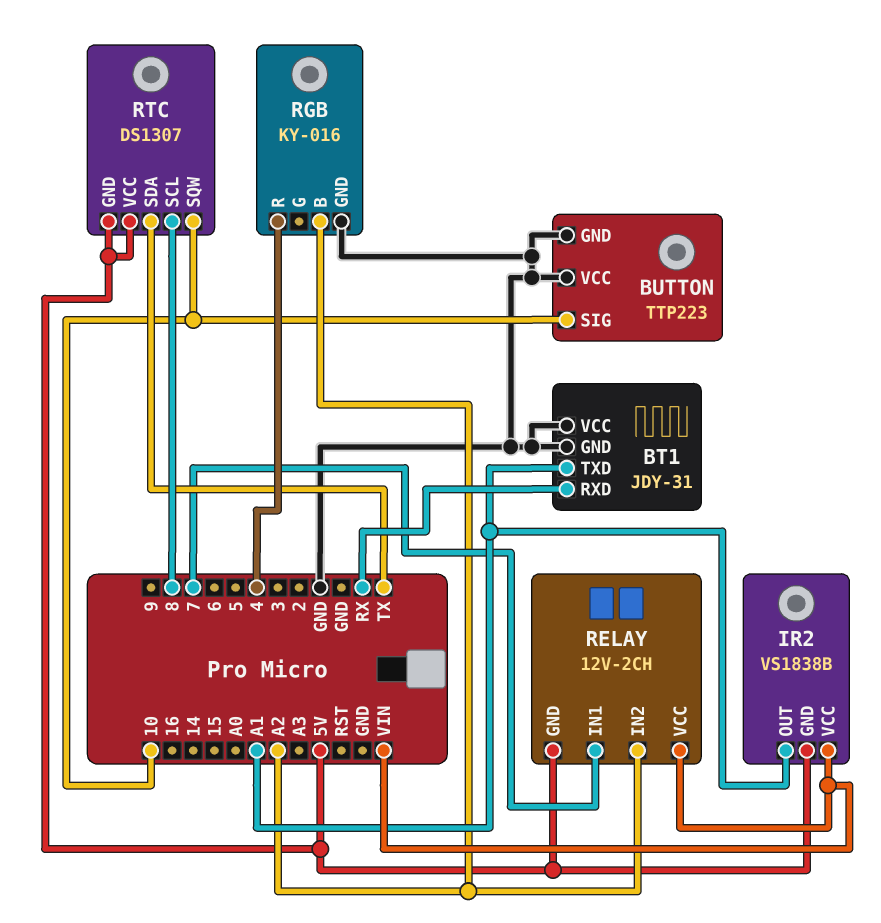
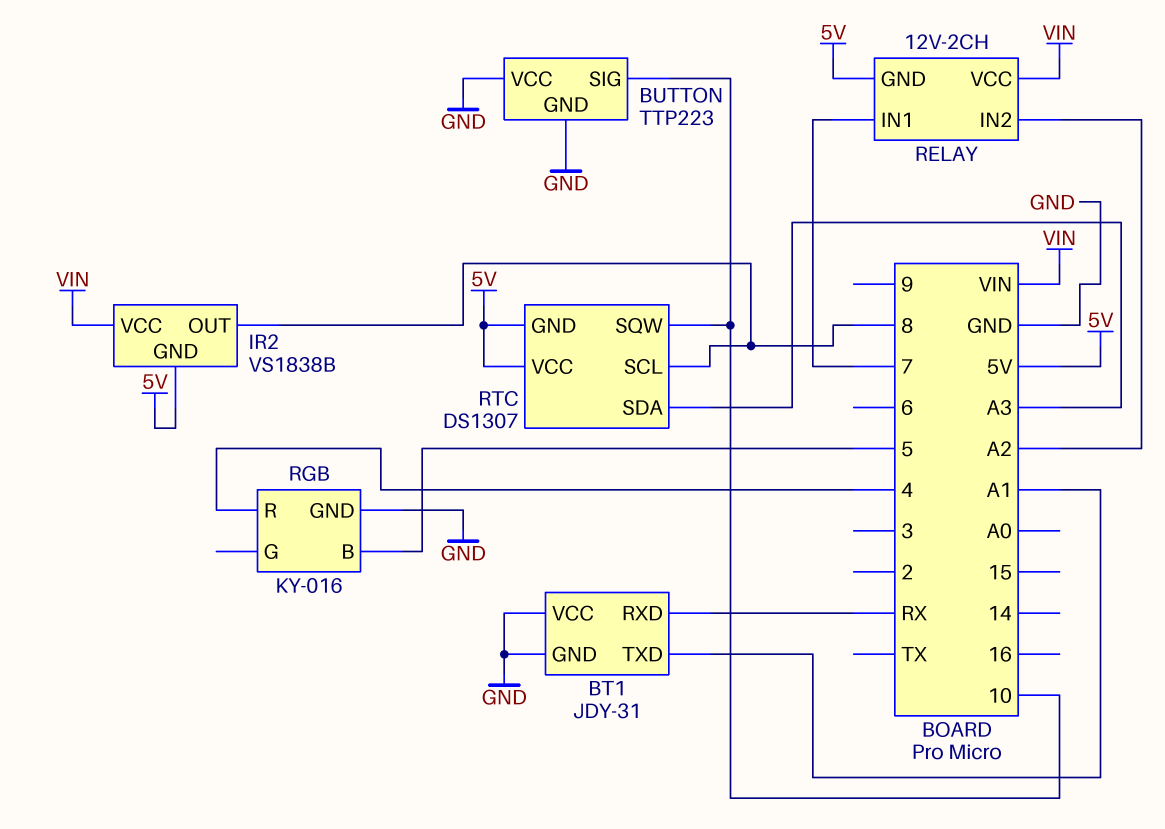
IR2 pin OUT: A1 -> 8
RGB pin B: A2 -> 5
RTC pin SDA: TX -> A3

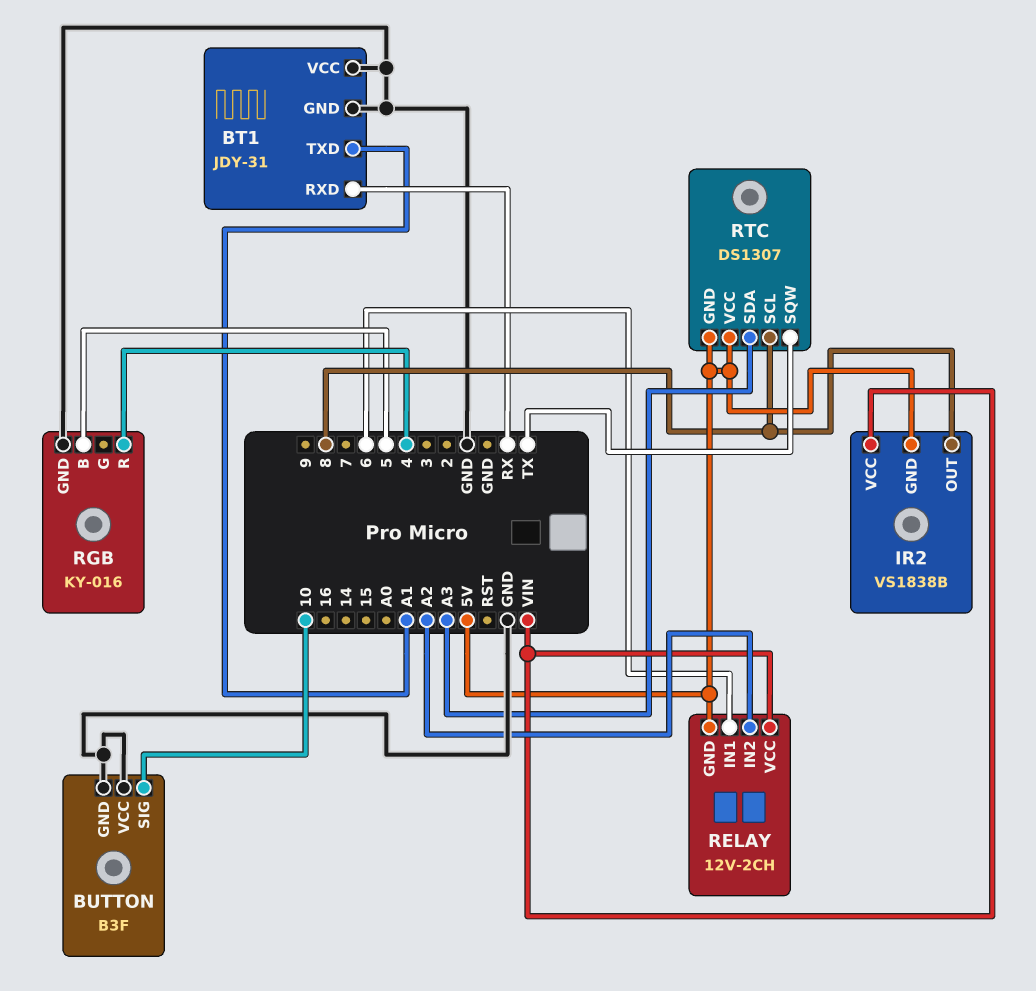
BUTTON: TTP223 -> B3F
RELAY pin IN1: 7 -> 6
RTC pin SQW: 10 -> TX

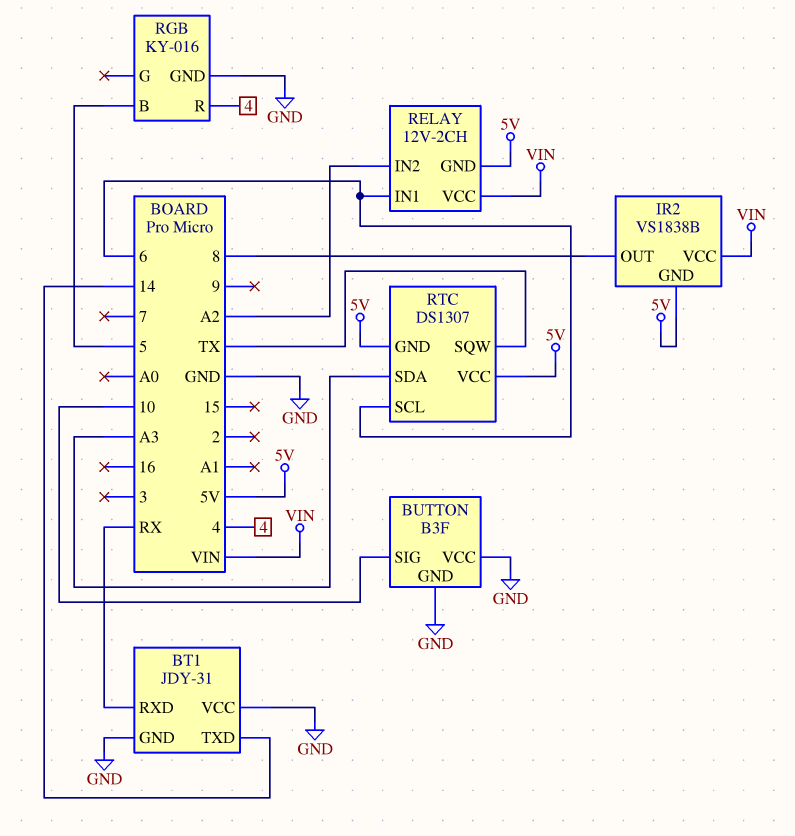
BT1 pin TXD: A1 -> 14
RTC pin SCL: 8 -> 6

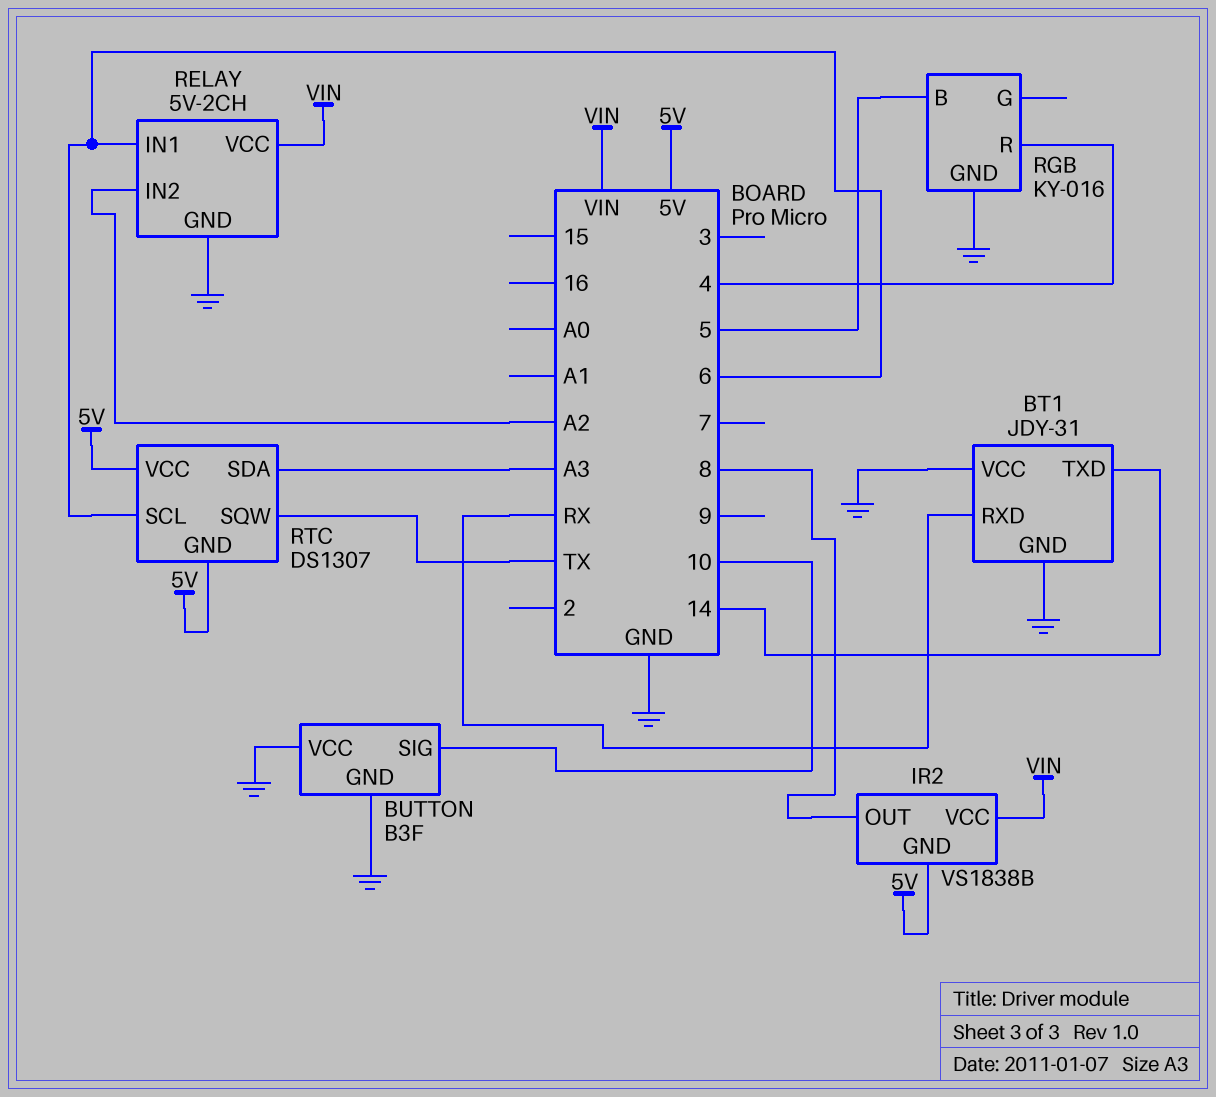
RELAY: 12V-2CH -> 5V-2CH
RELAY pin GND: 5V -> GND

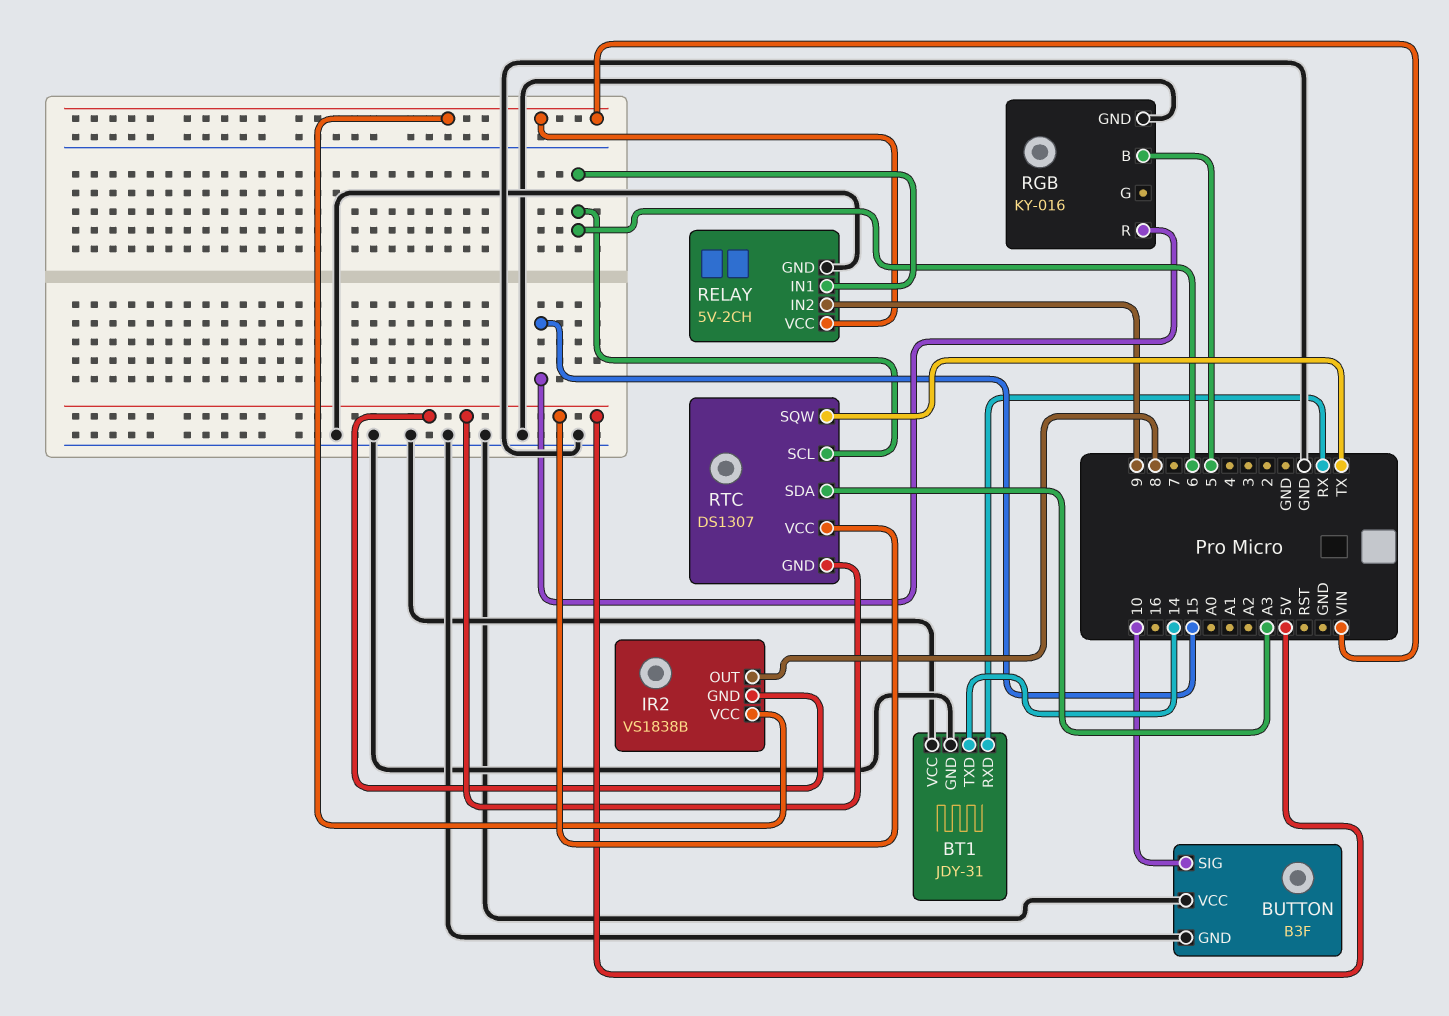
RELAY pin IN2: A2 -> 9
RGB pin R: 4 -> 15

